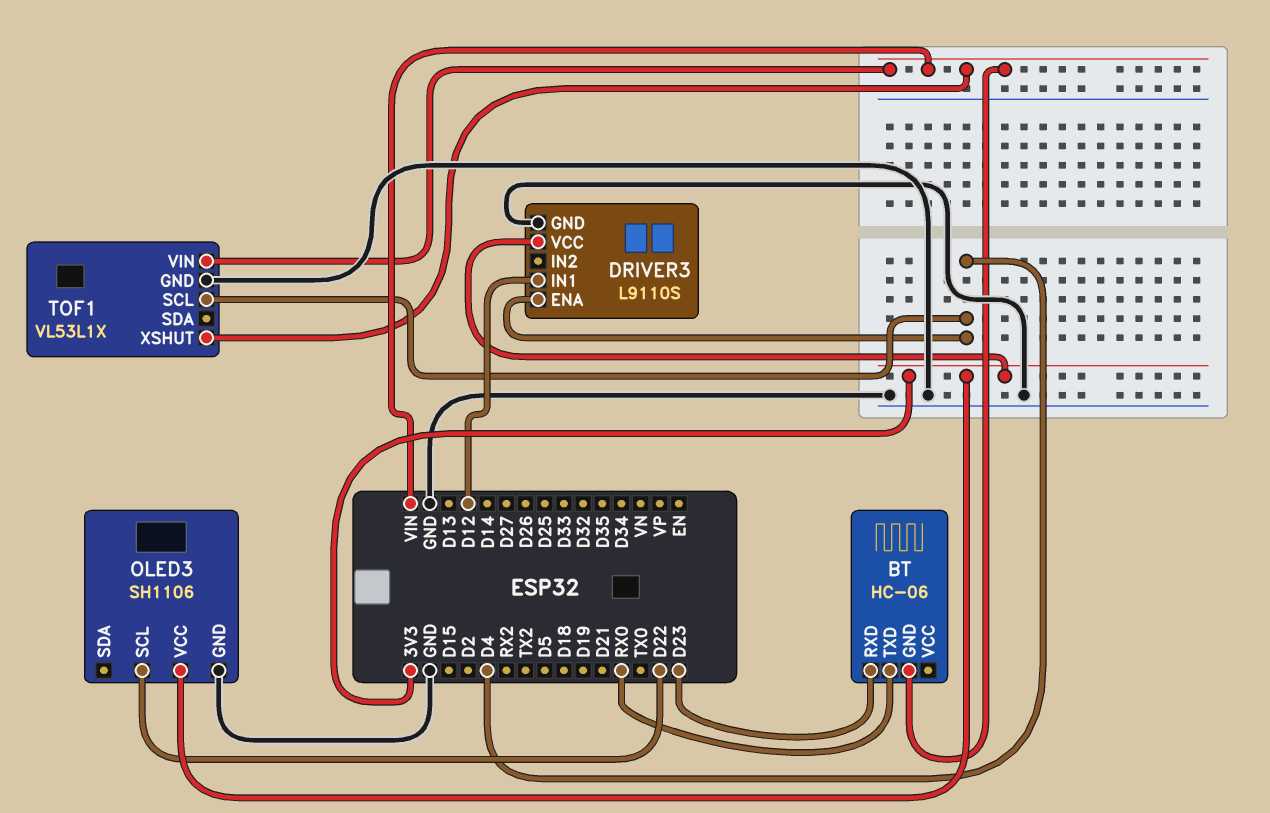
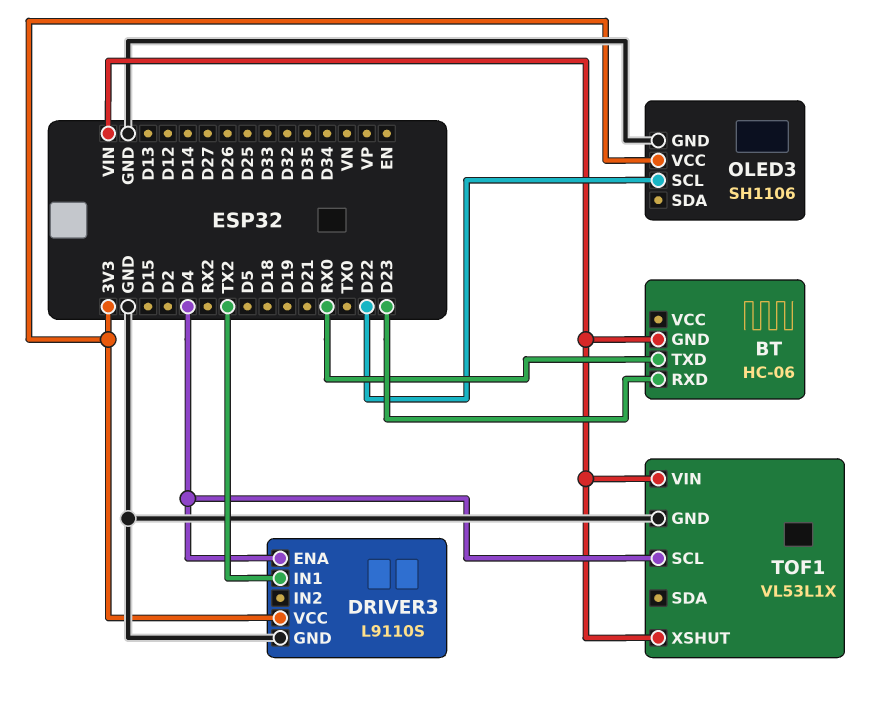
DRIVER3 pin IN1: D12 -> TX2

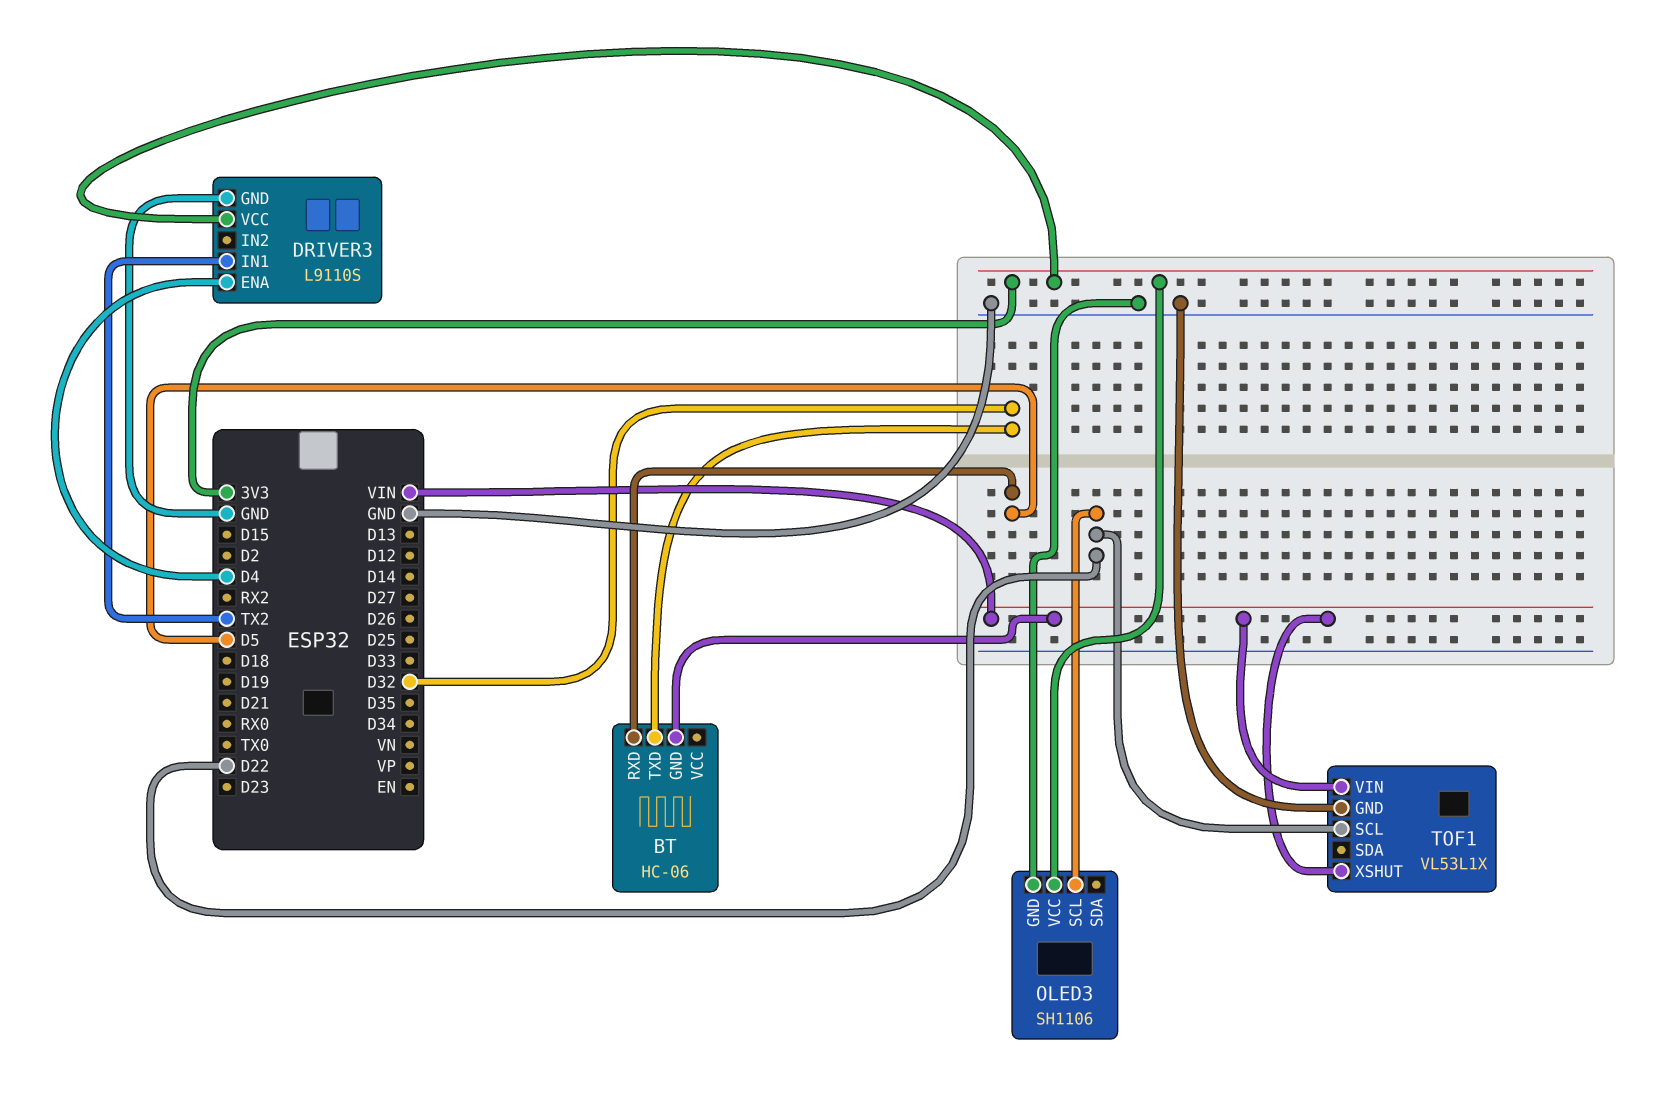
BT pin RXD: D23 -> D5
BT pin TXD: RX0 -> D32
TOF1 pin SCL: D4 -> D22

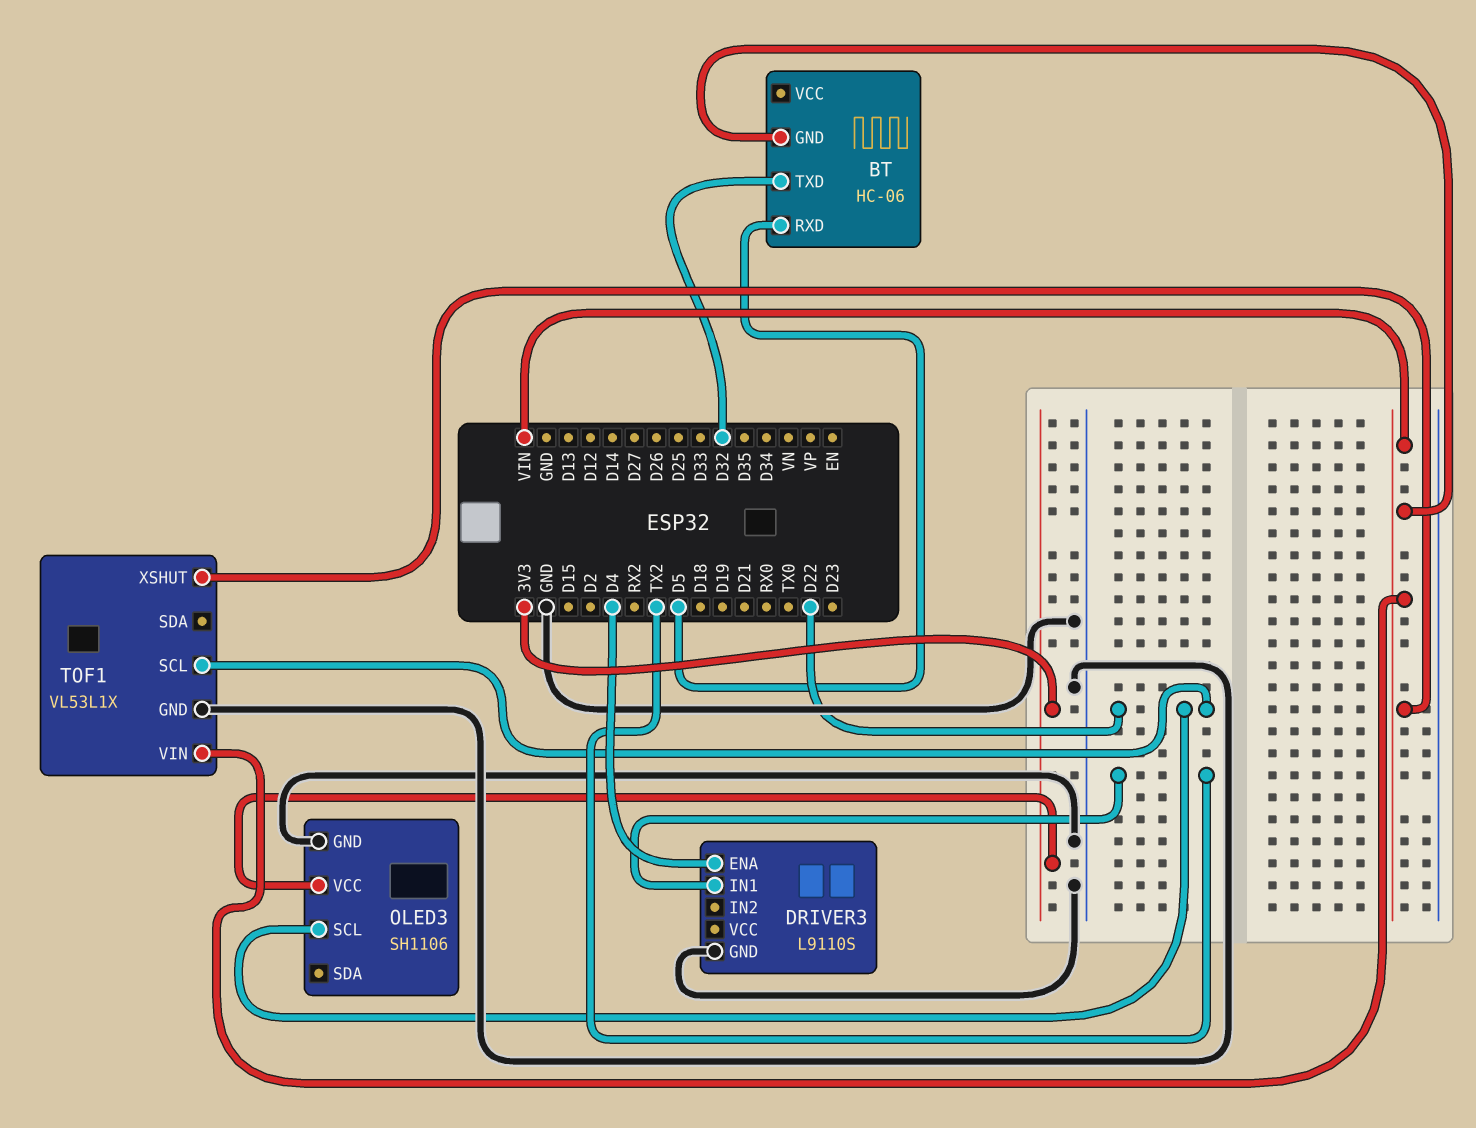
DRIVER3 pin VCC: 3V3 -> none

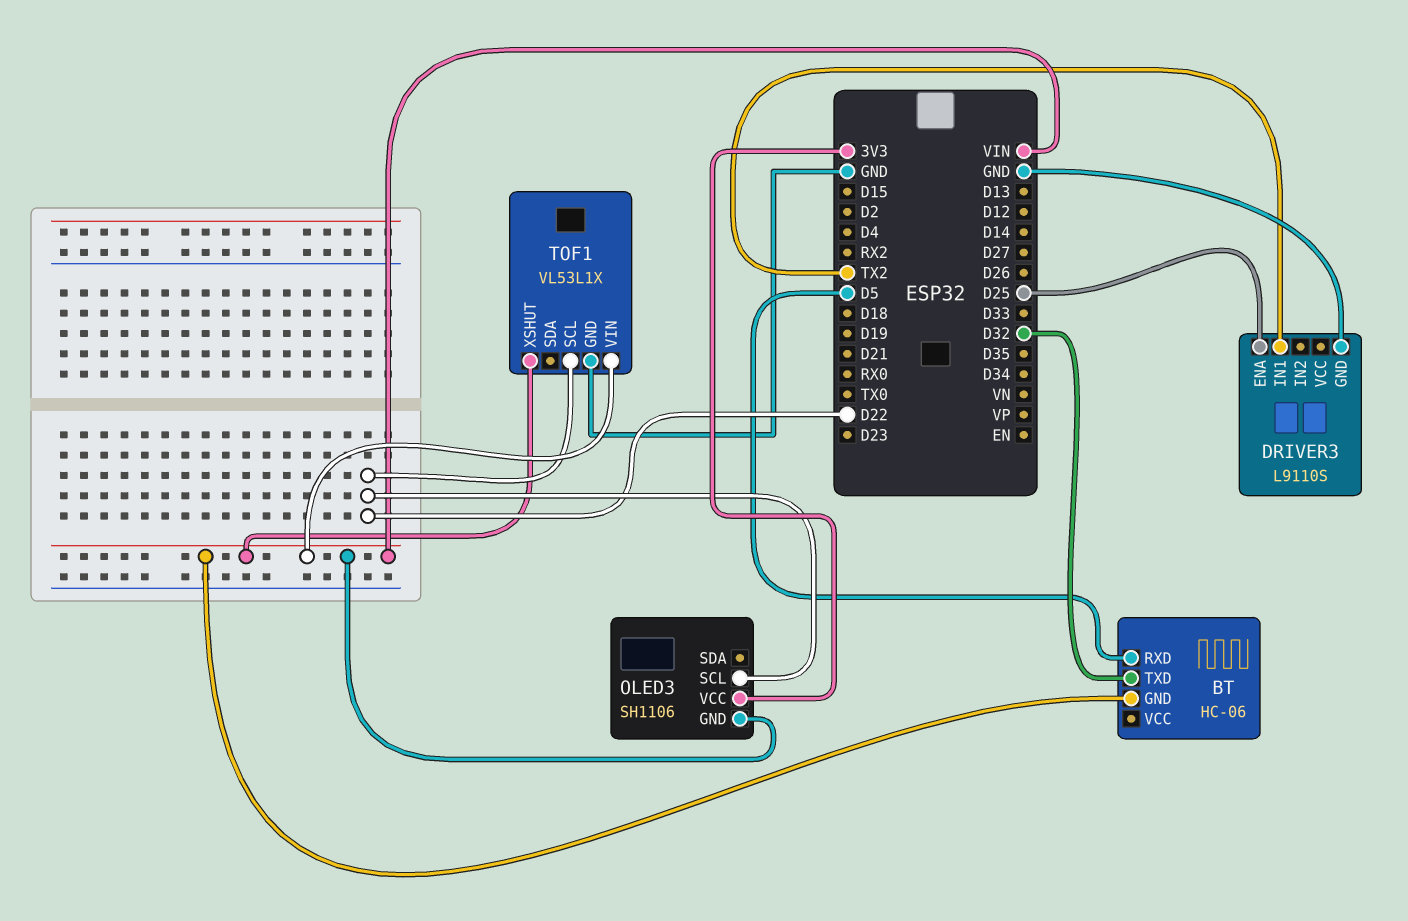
DRIVER3 pin ENA: D4 -> D25
OLED3 pin GND: GND -> VIN

